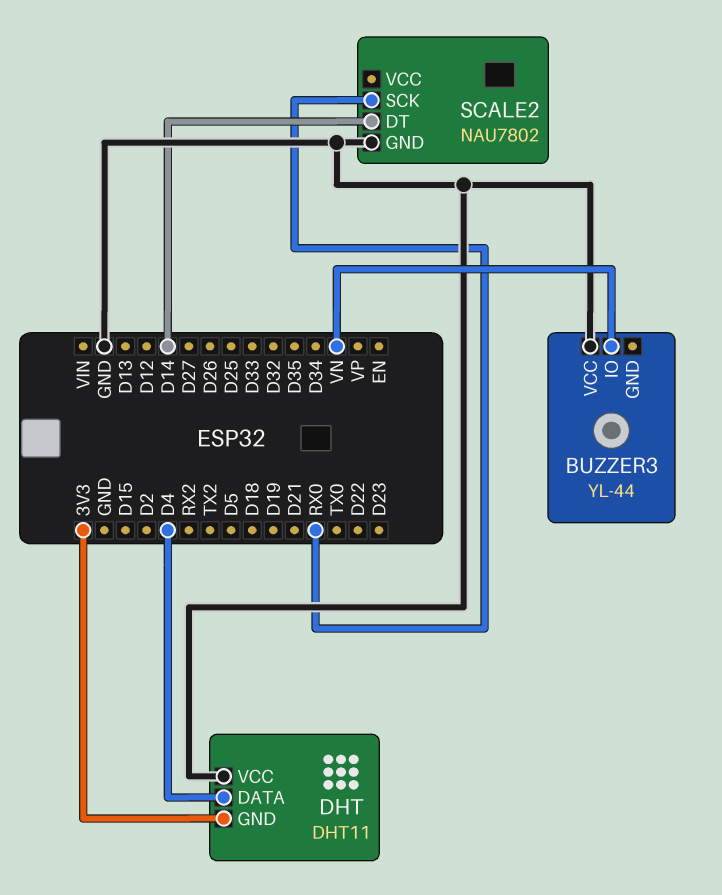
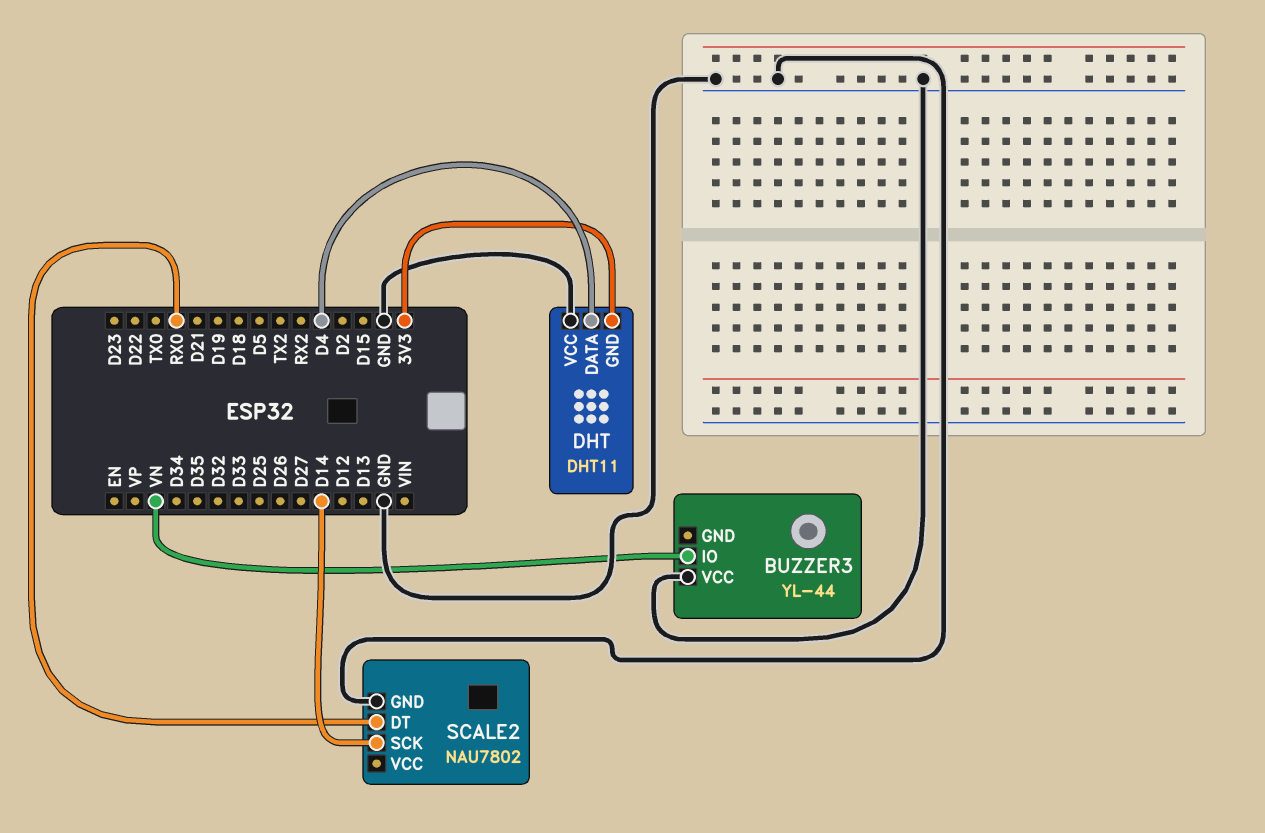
SCALE2 pin DT: D14 -> RX0
SCALE2 pin SCK: RX0 -> D14

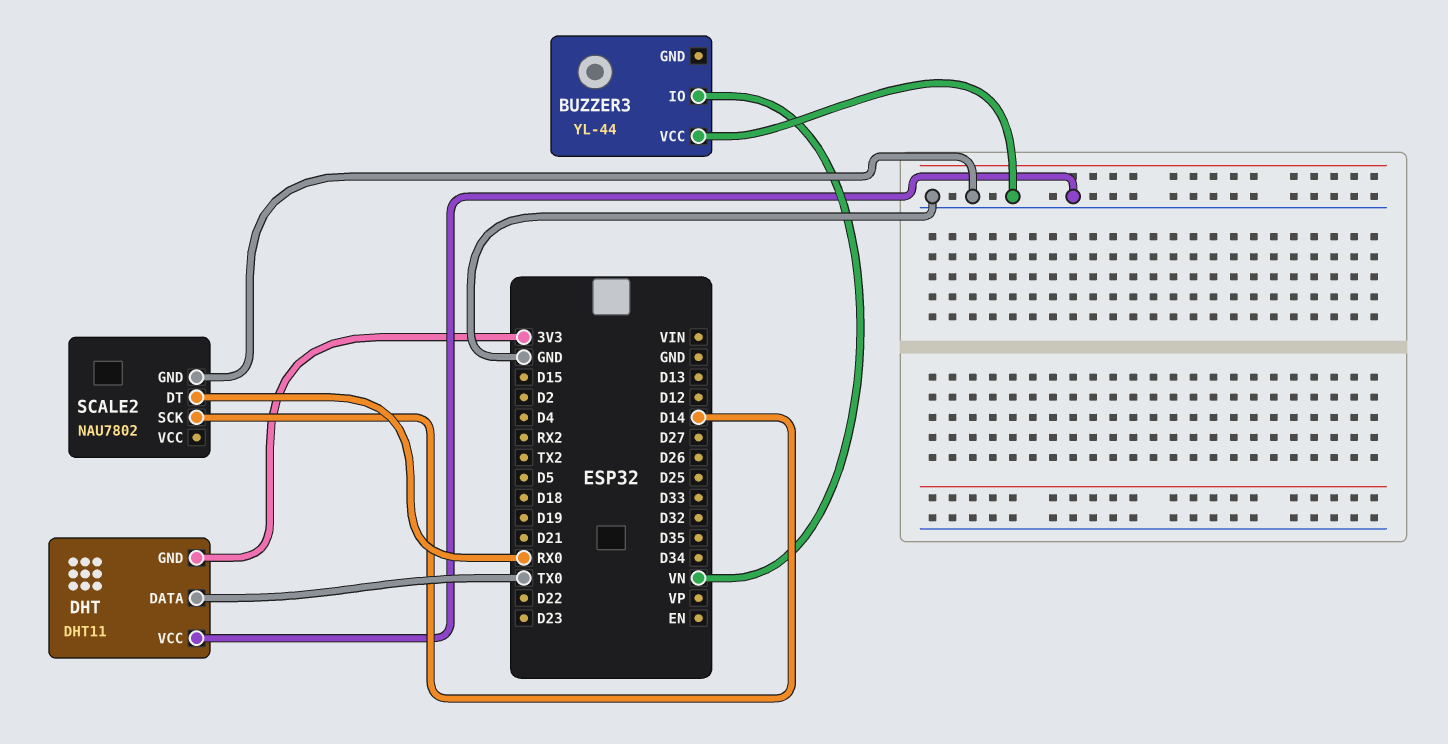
DHT pin DATA: D4 -> TX0

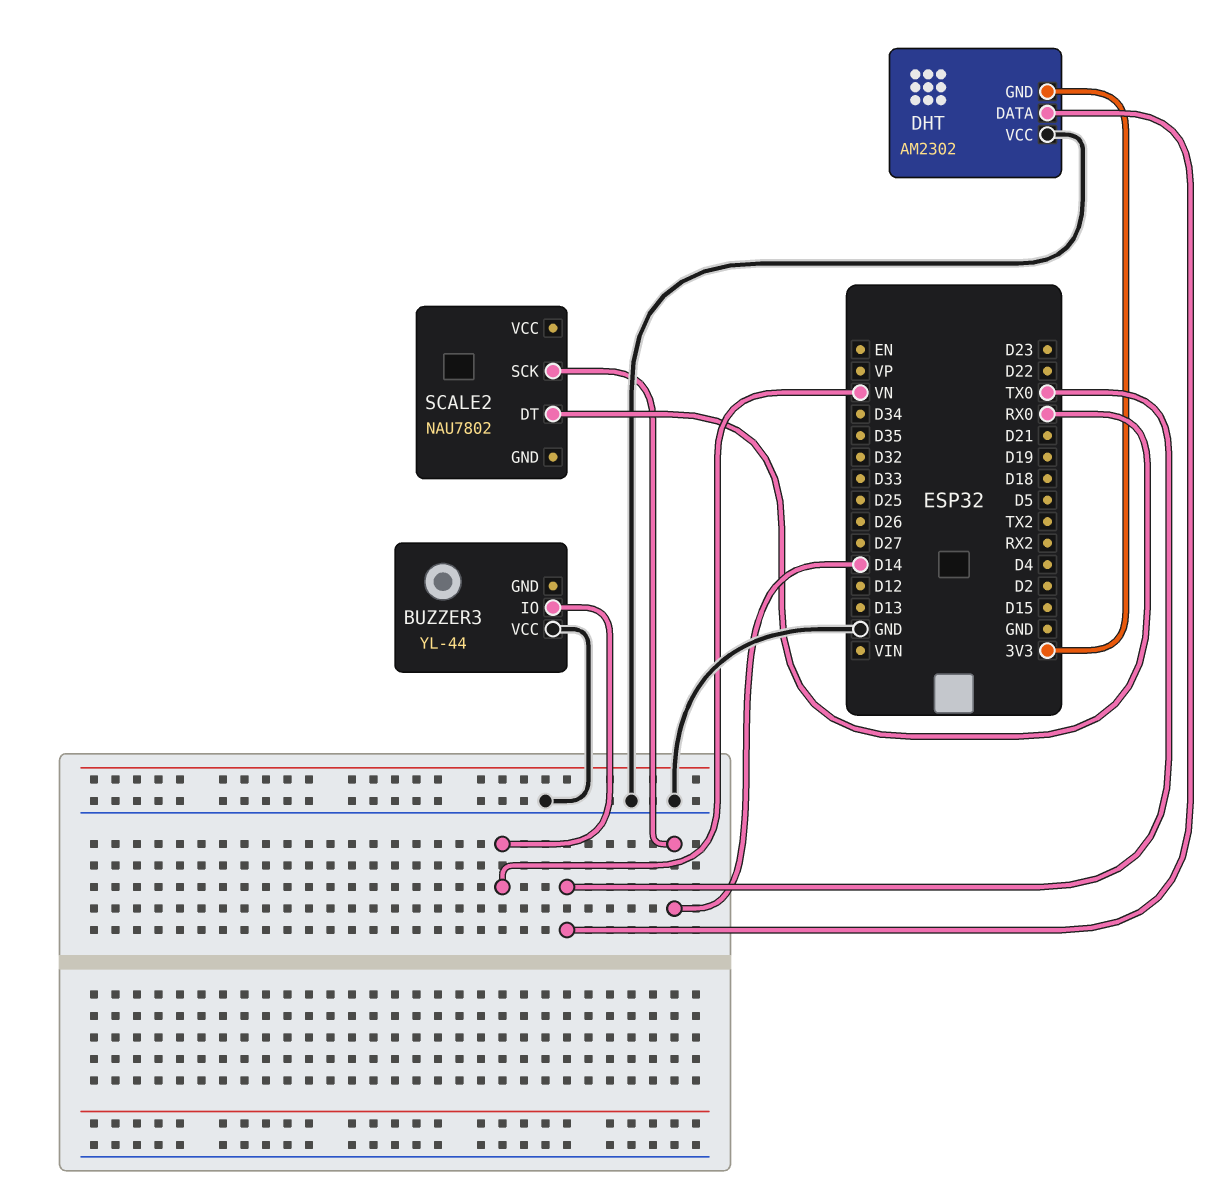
DHT: DHT11 -> AM2302
SCALE2 pin GND: GND -> none

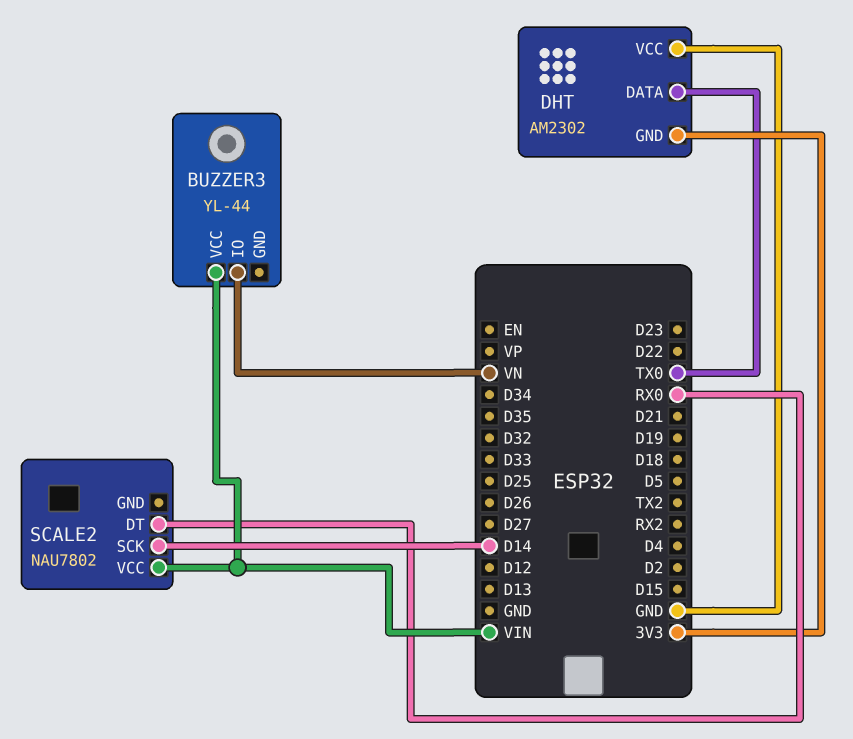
BUZZER3 pin VCC: GND -> VIN
SCALE2 pin VCC: none -> VIN

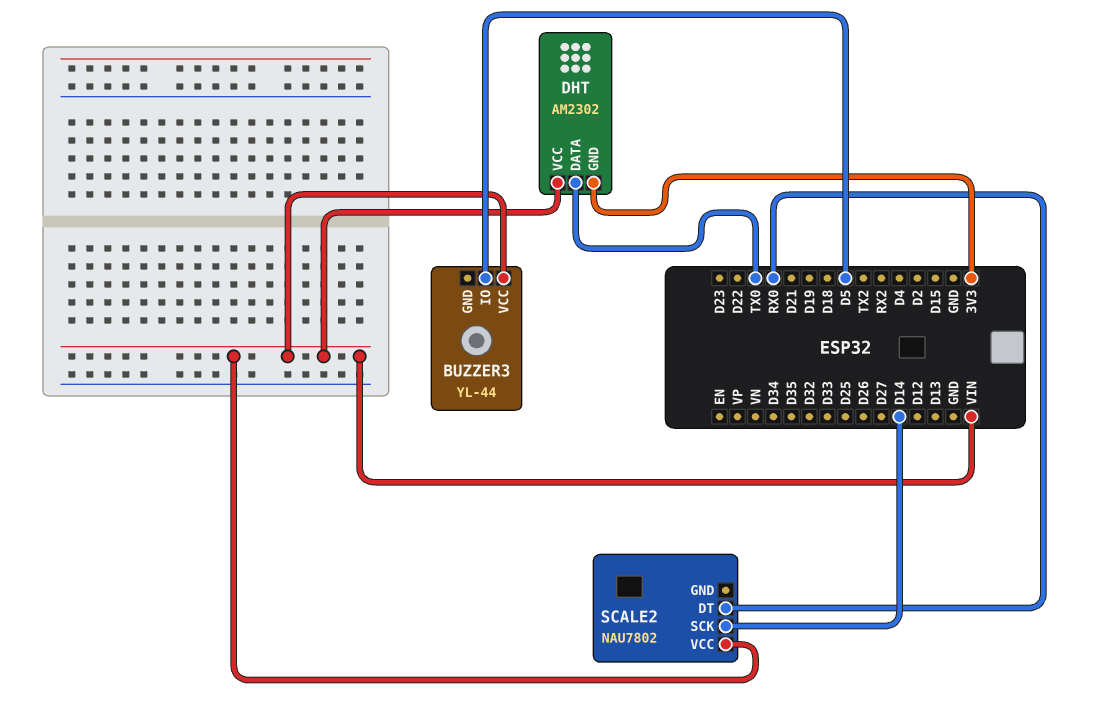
BUZZER3 pin IO: VN -> D5
DHT pin VCC: GND -> VIN

